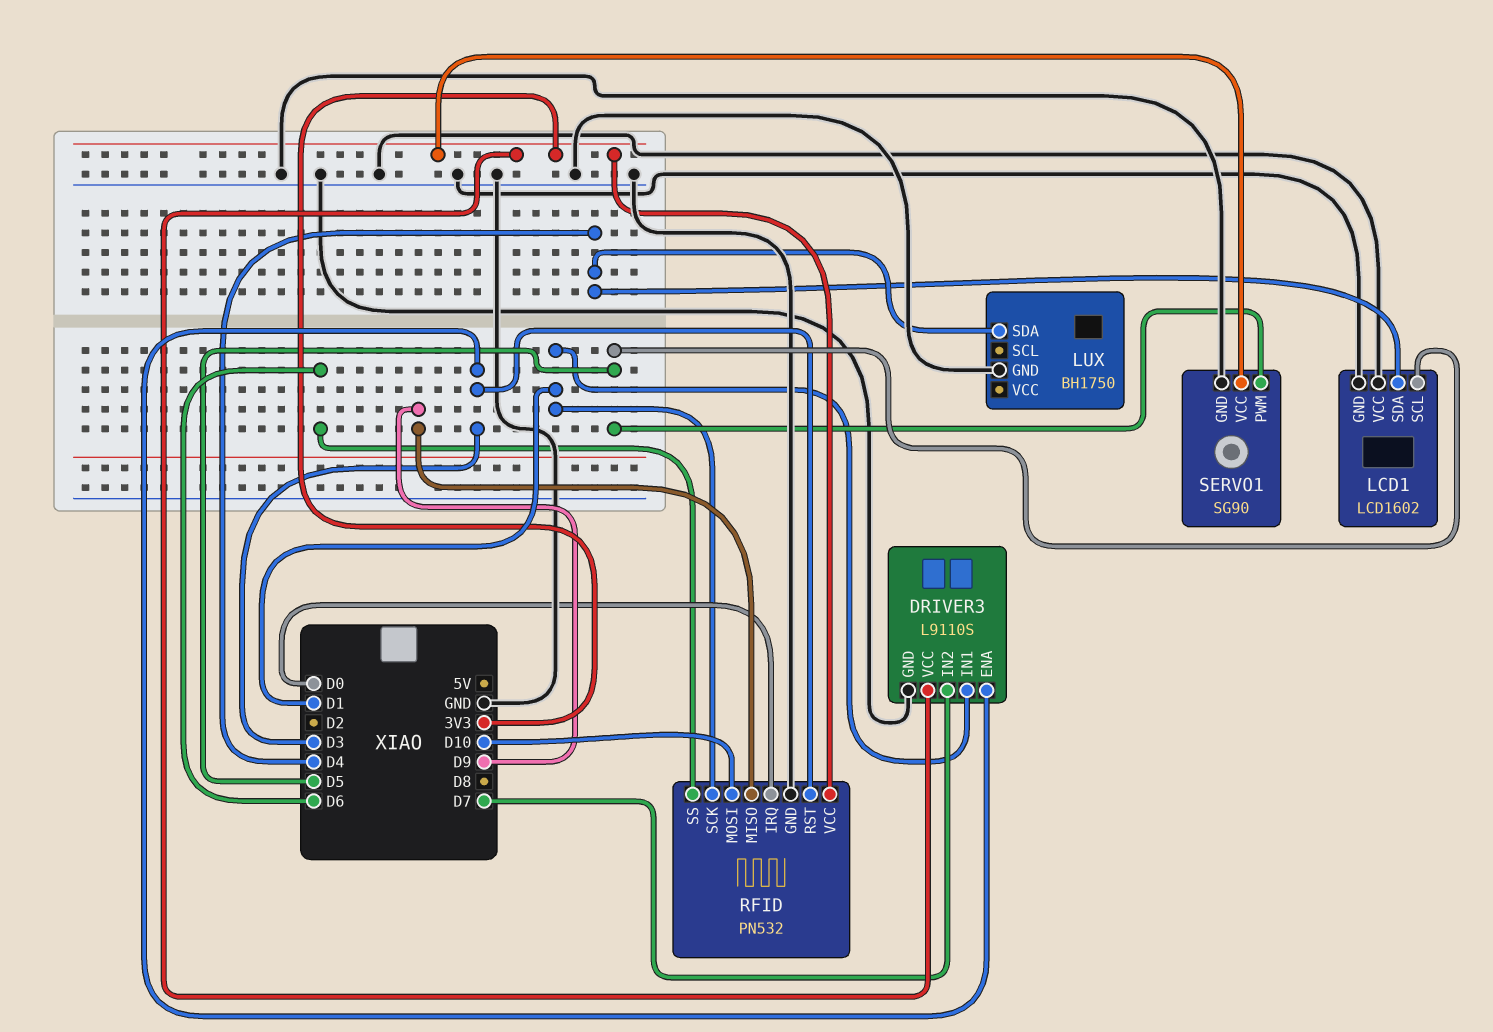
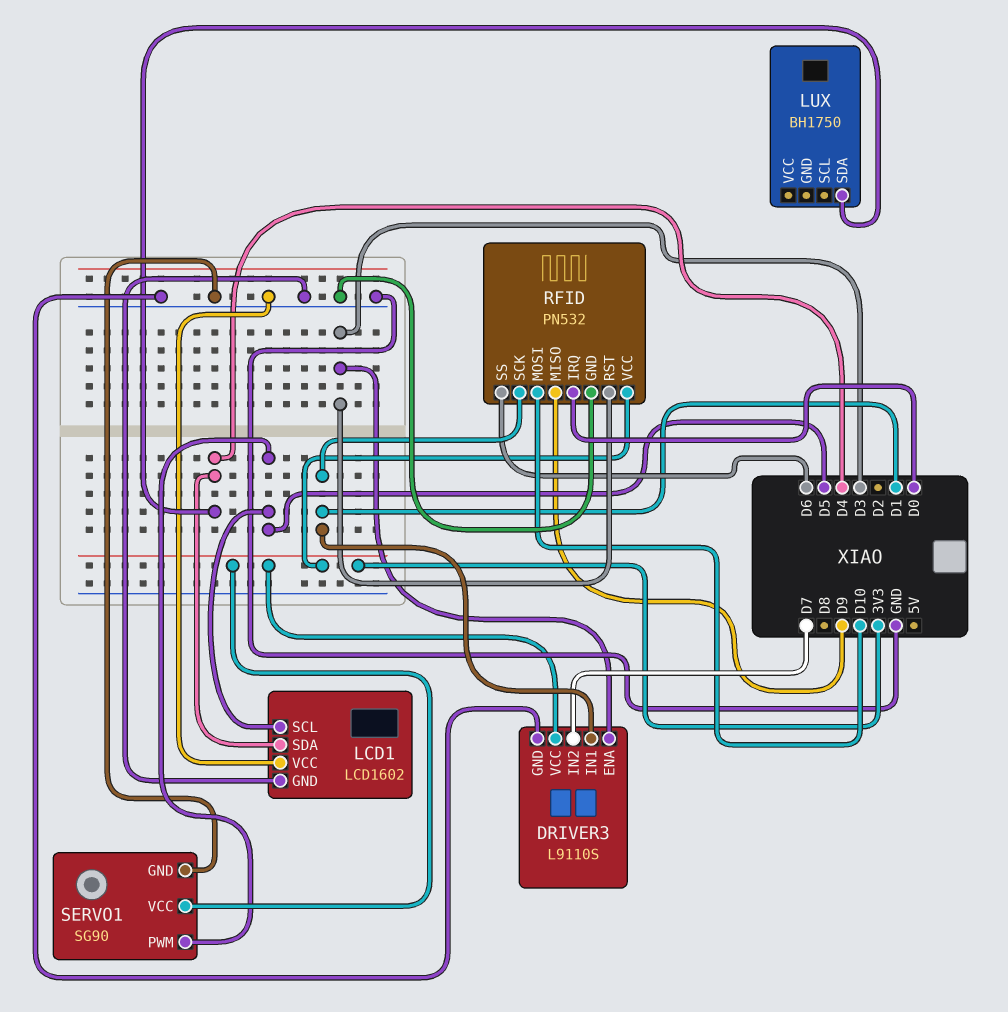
LUX pin GND: GND -> none

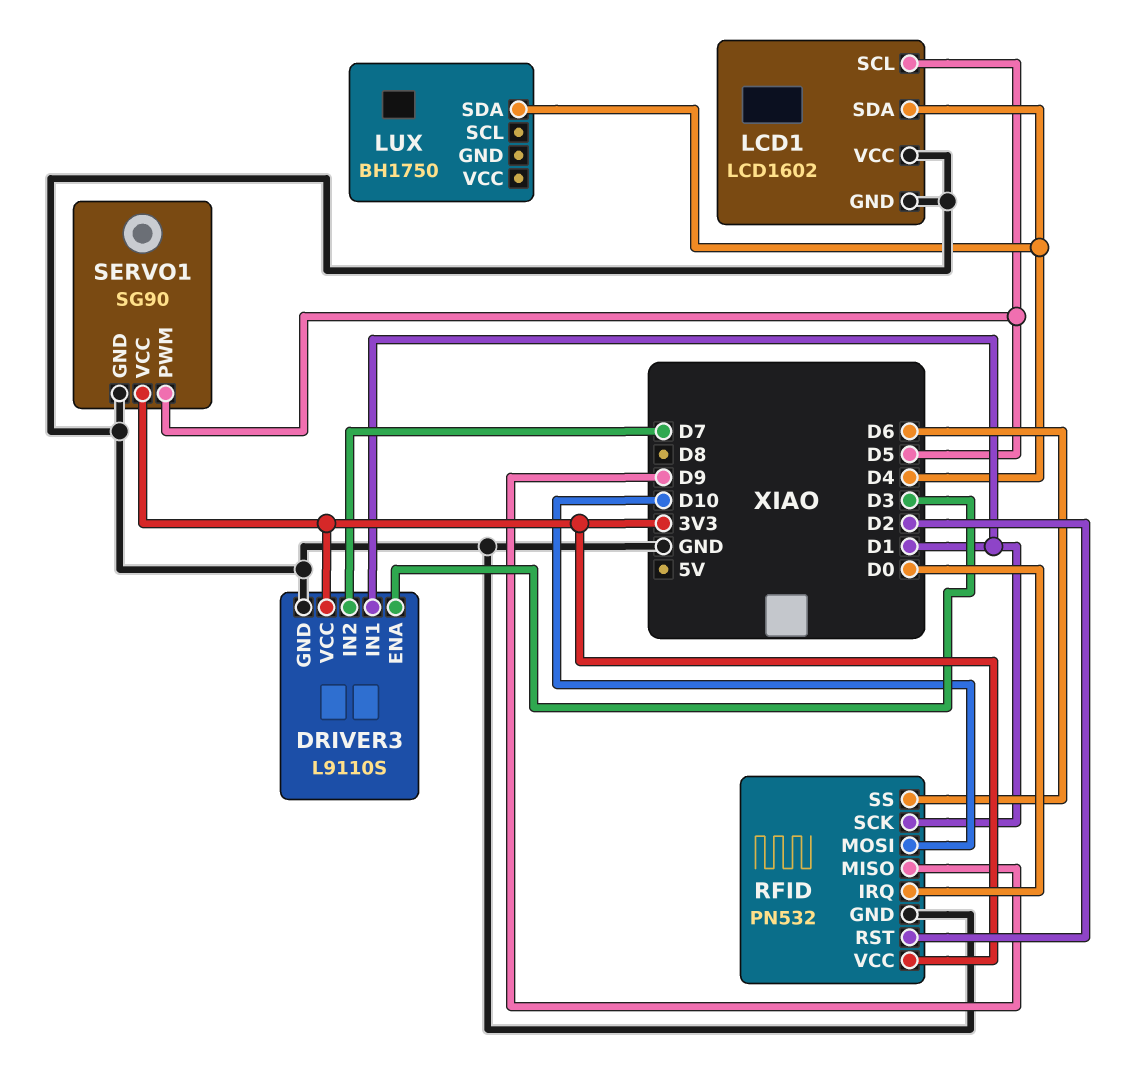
RFID pin RST: D3 -> D2

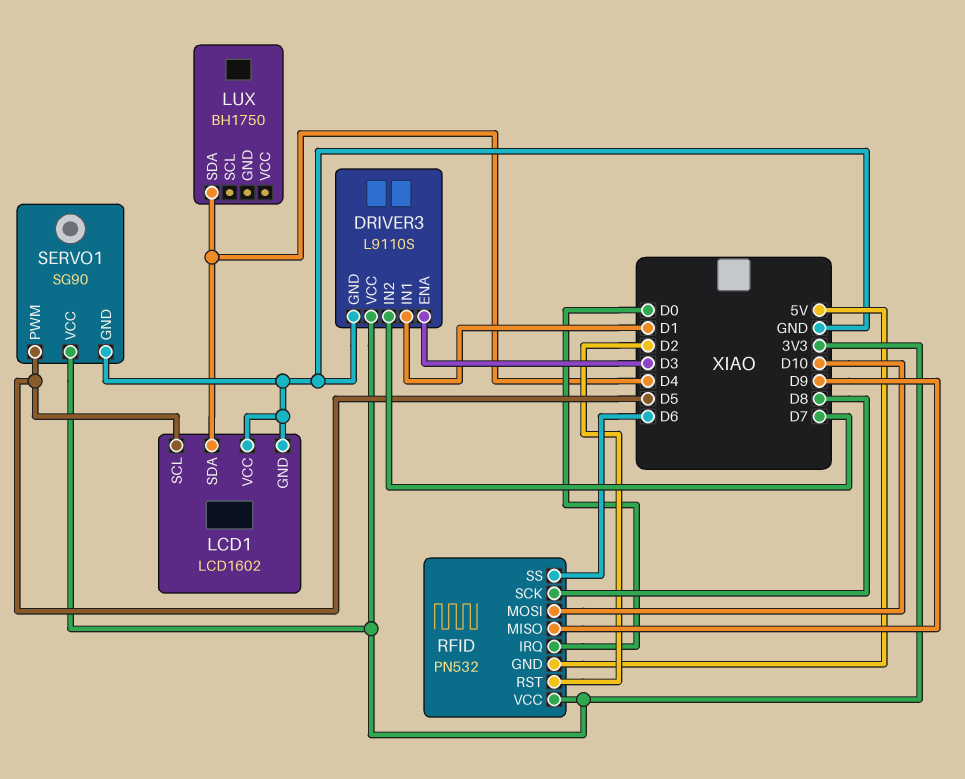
RFID pin GND: GND -> 5V
RFID pin SCK: D1 -> D8

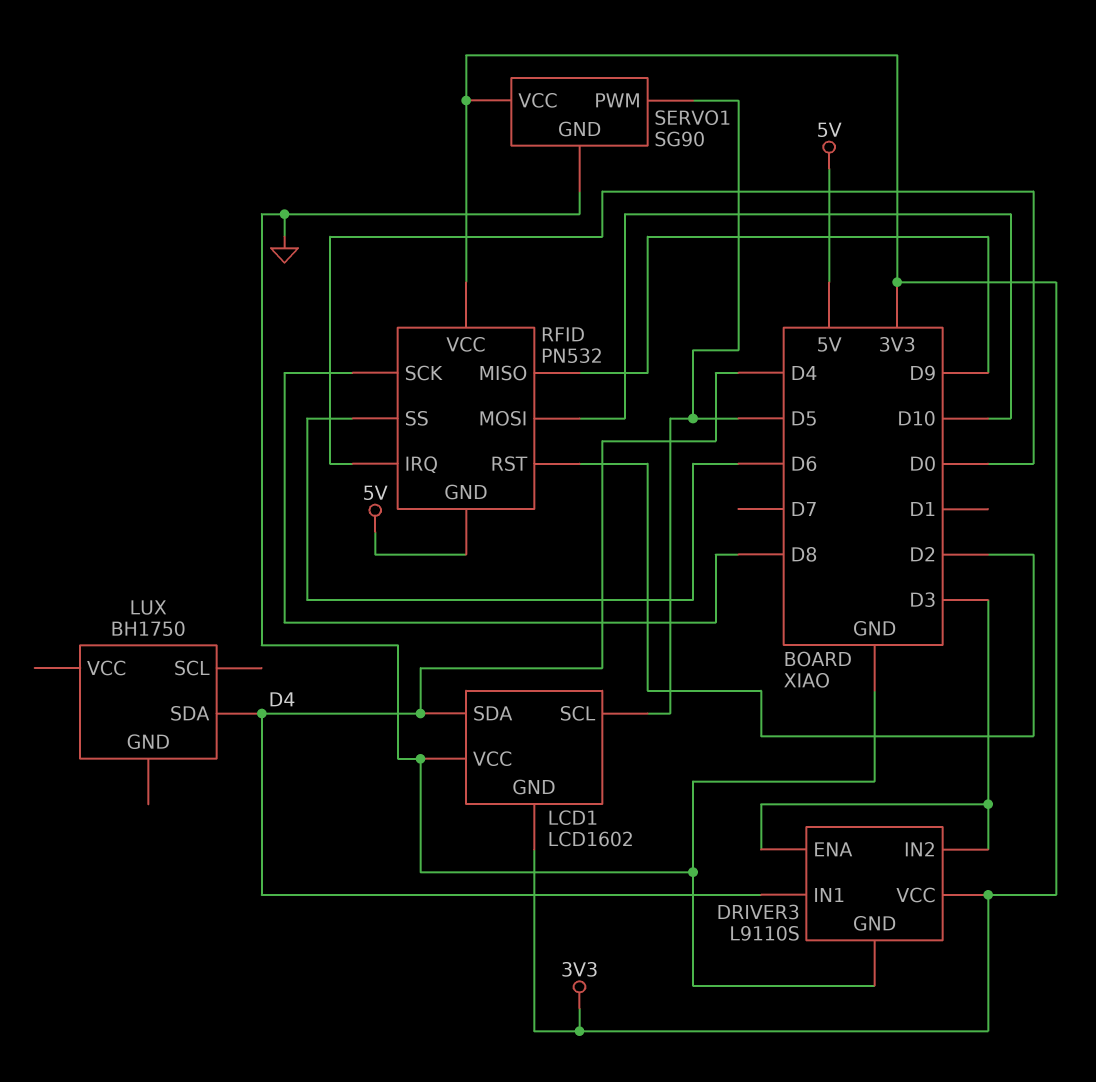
DRIVER3 pin IN1: D1 -> D4
DRIVER3 pin IN2: D7 -> D3
LCD1 pin GND: GND -> 3V3

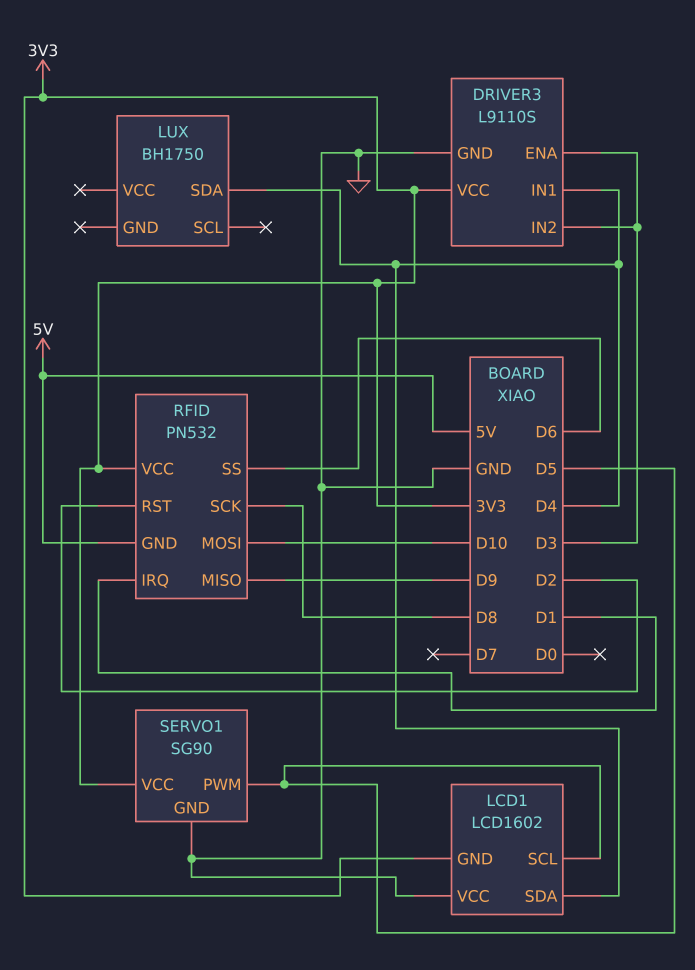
RFID pin IRQ: D0 -> D1

